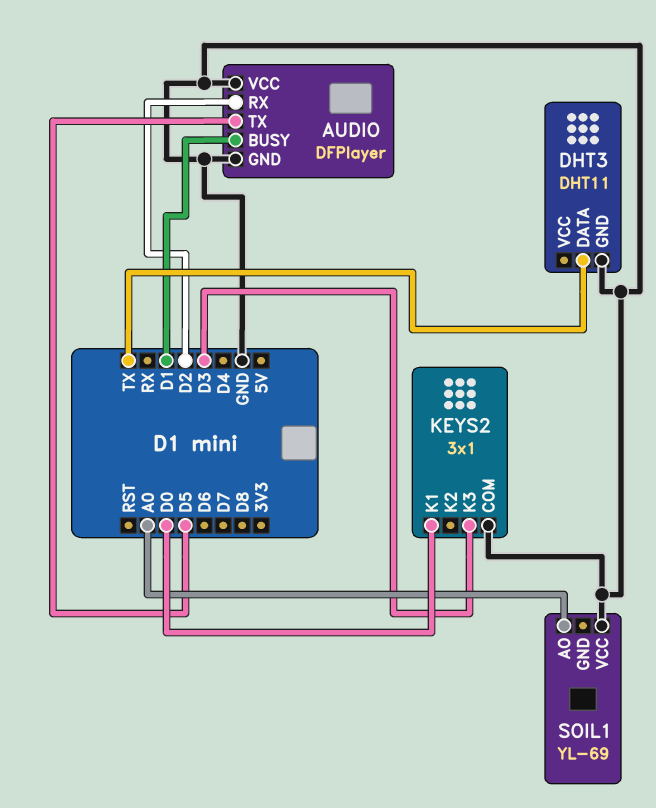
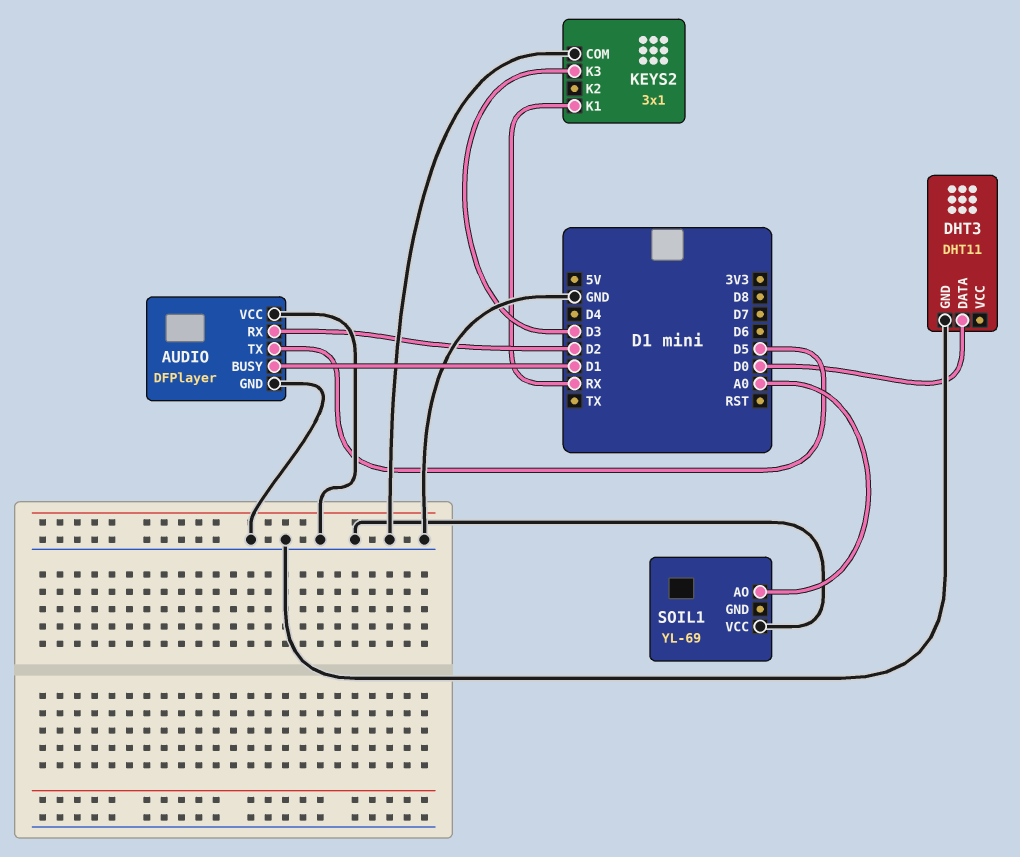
DHT3 pin DATA: TX -> D0
KEYS2 pin K1: D0 -> RX

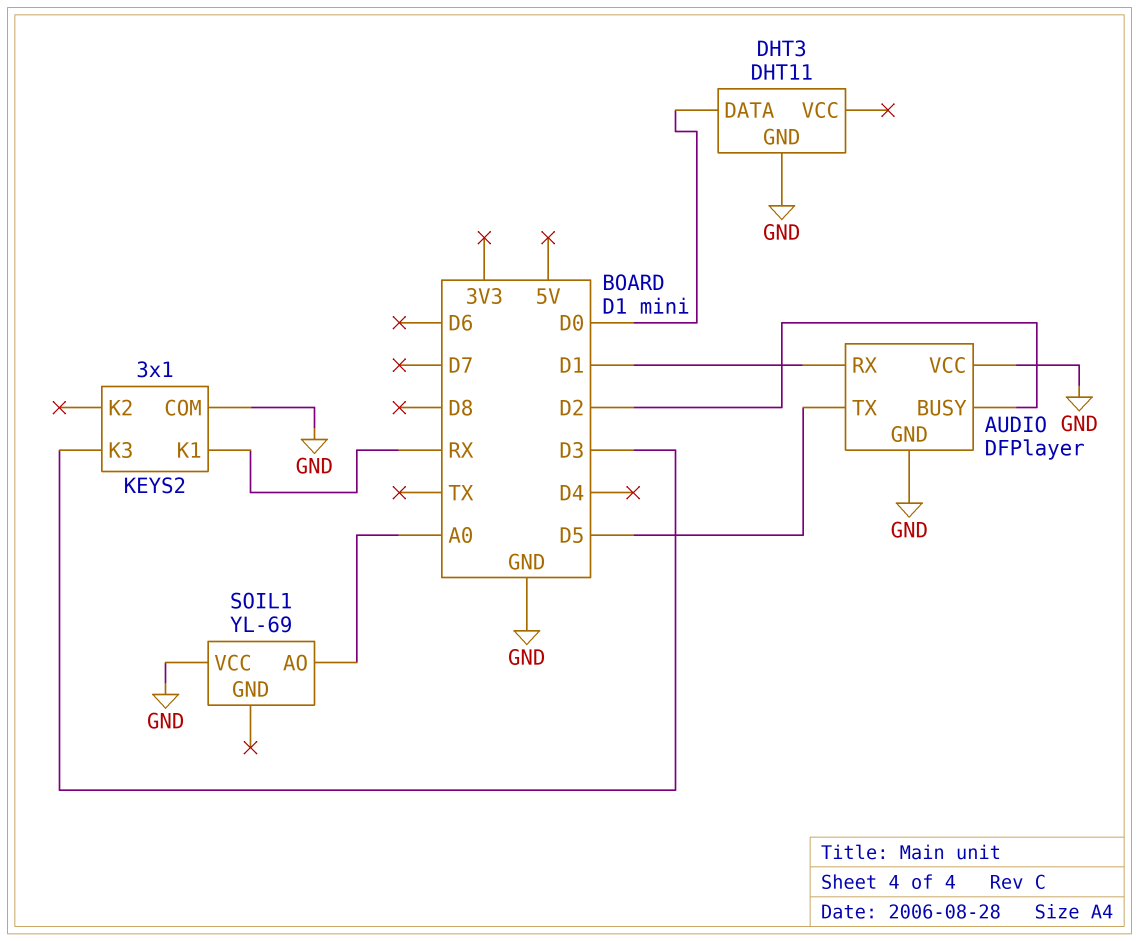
AUDIO pin BUSY: D1 -> D2
AUDIO pin RX: D2 -> D1

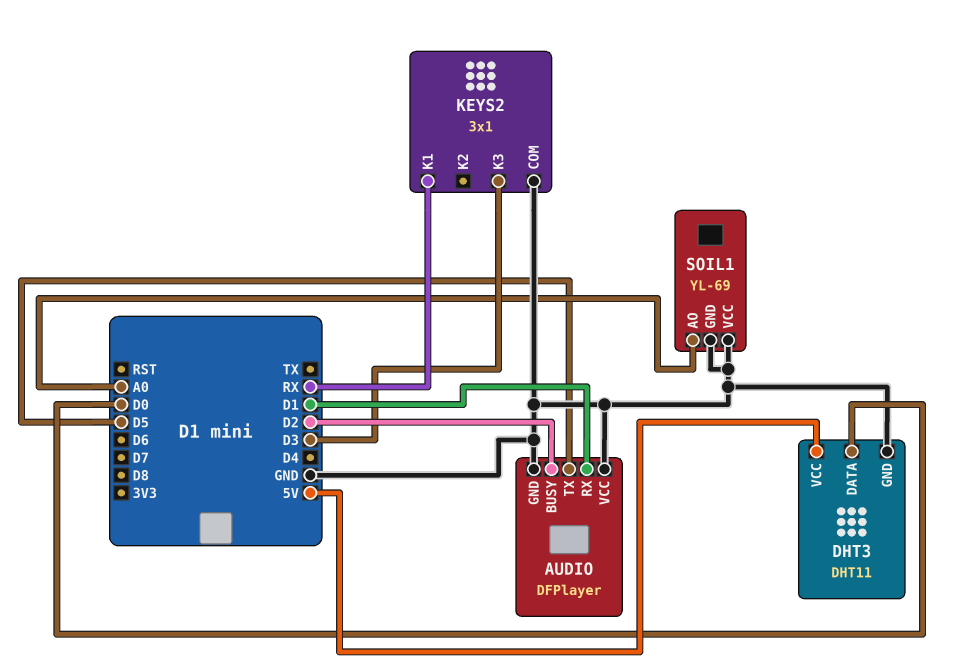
DHT3 pin VCC: none -> 5V
SOIL1 pin GND: none -> GND

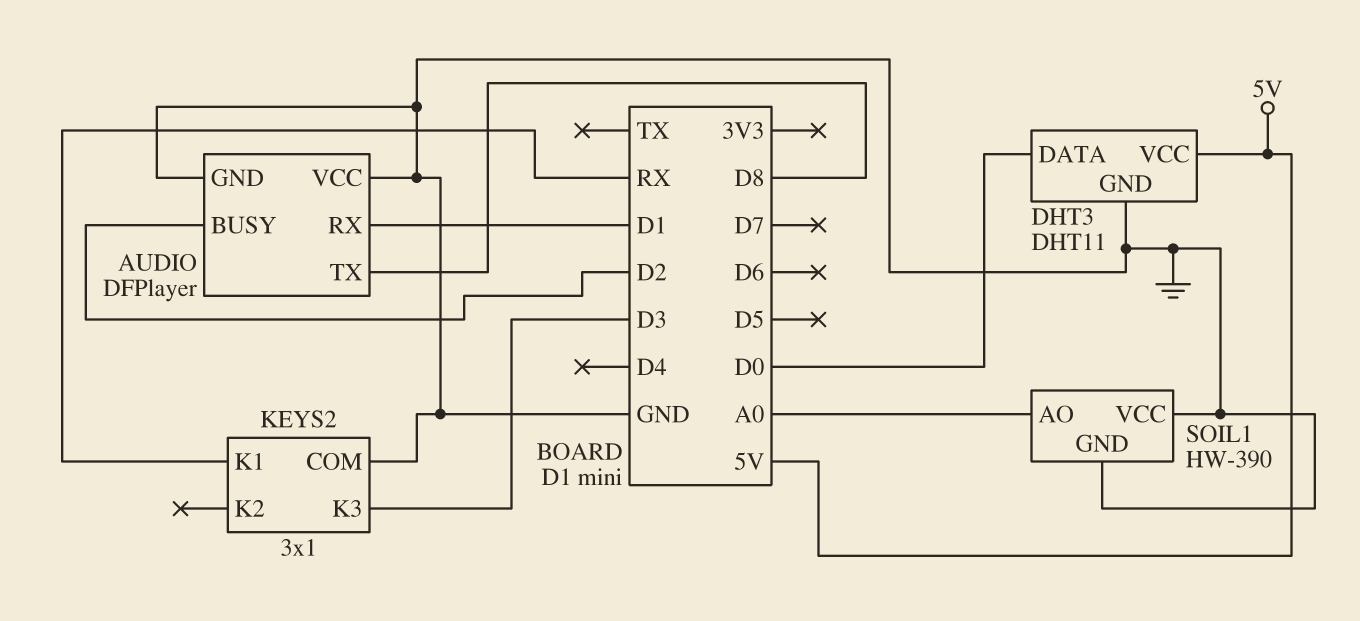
AUDIO pin TX: D5 -> D8
SOIL1: YL-69 -> HW-390

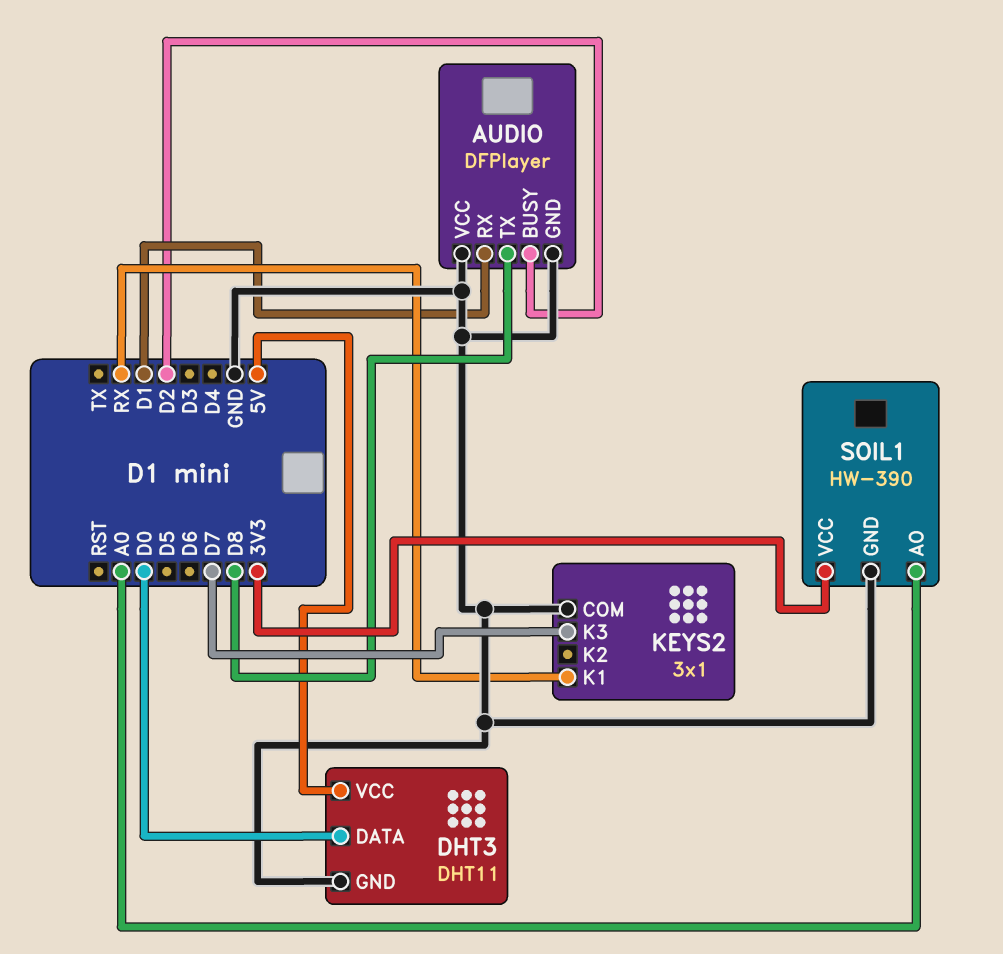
KEYS2 pin K3: D3 -> D7
SOIL1 pin VCC: GND -> 3V3

